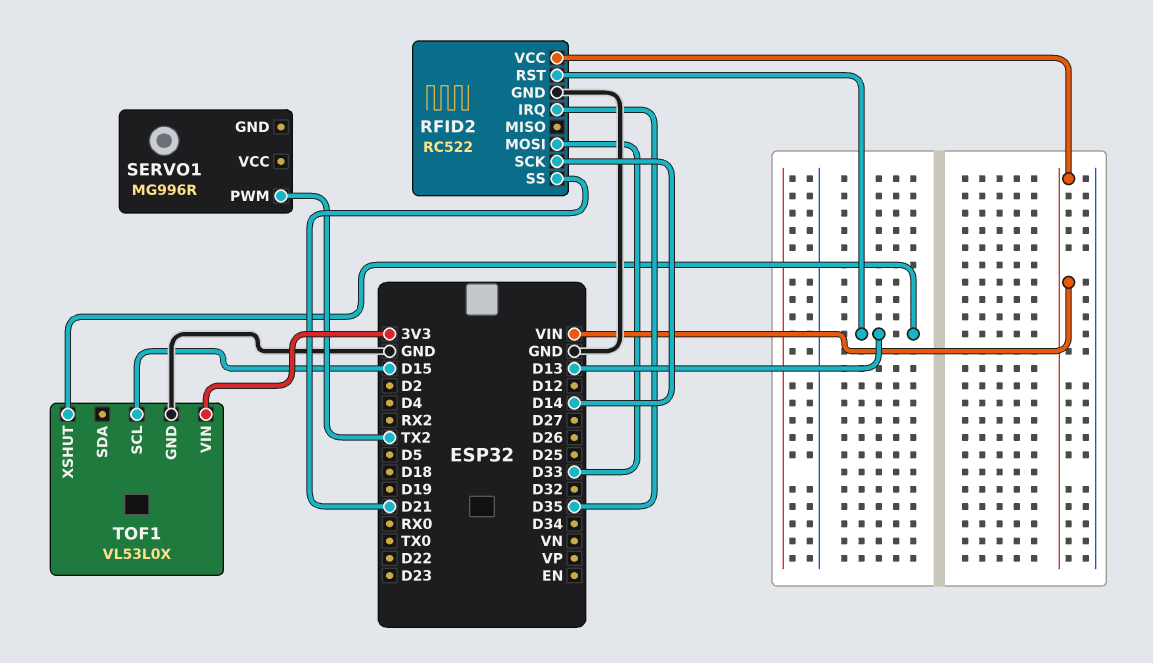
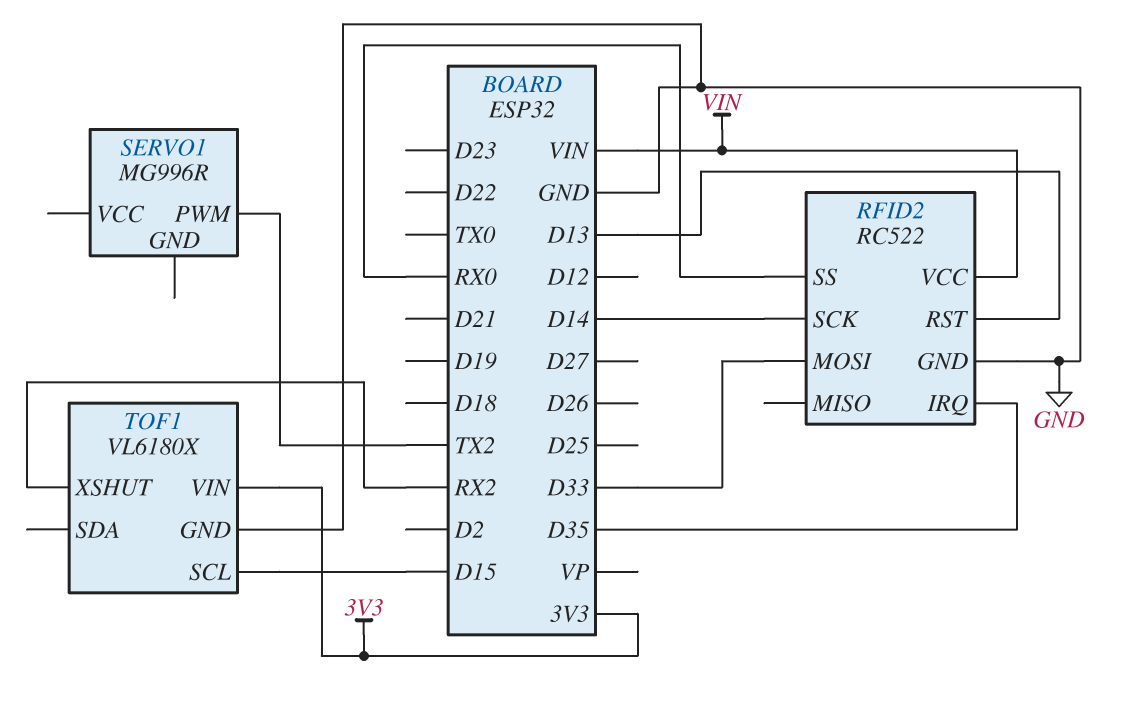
RFID2 pin SS: D21 -> RX0
TOF1: VL53L0X -> VL6180X
TOF1 pin XSHUT: D13 -> RX2

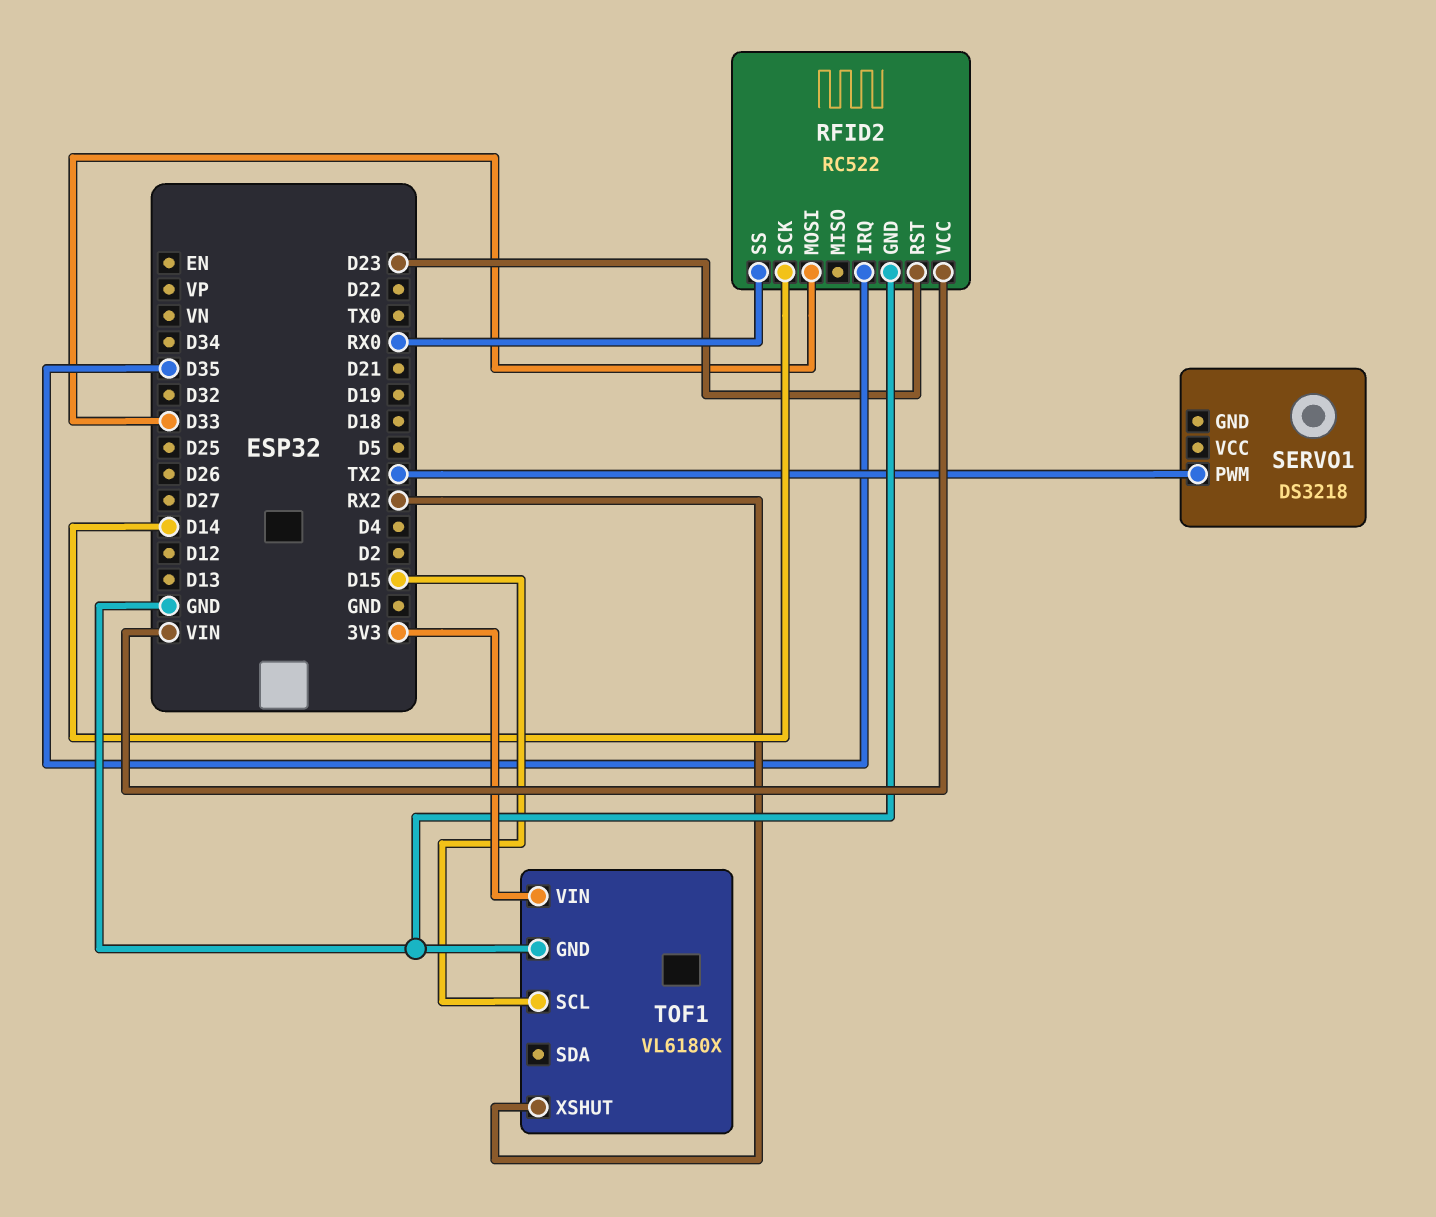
RFID2 pin RST: D13 -> D23
SERVO1: MG996R -> DS3218

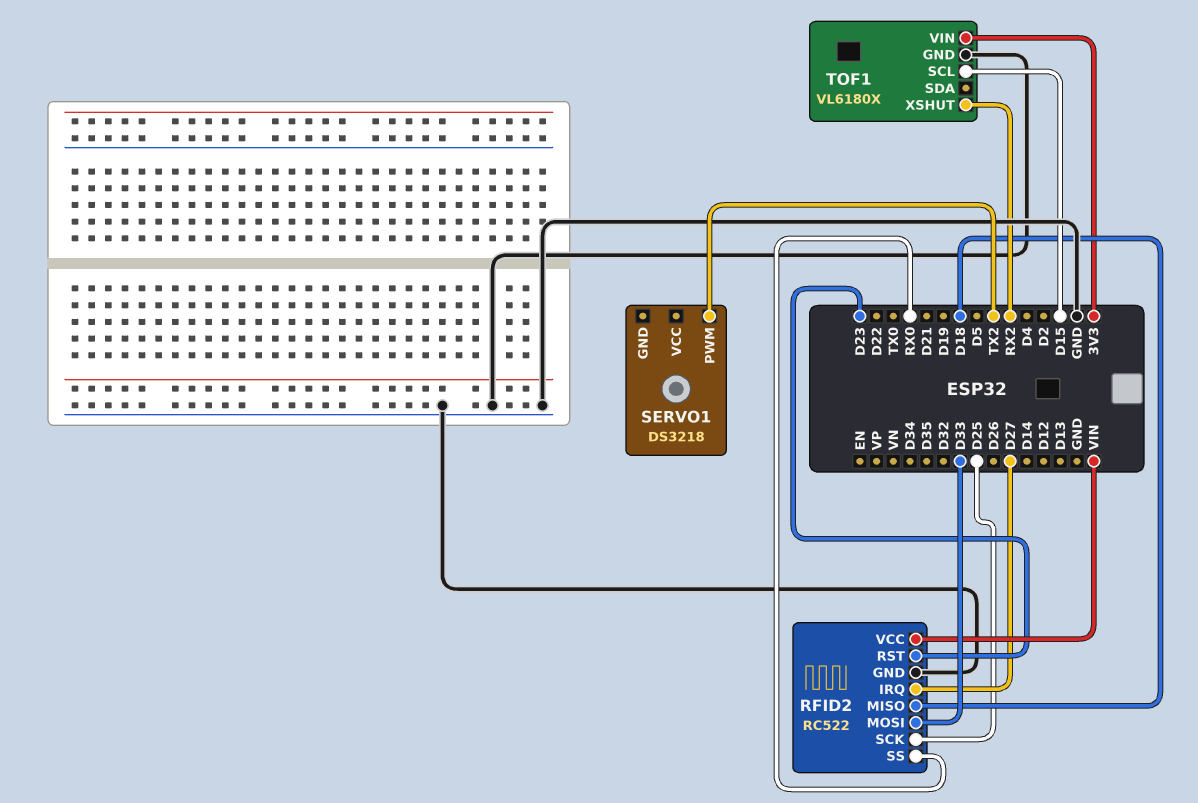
RFID2 pin IRQ: D35 -> D27
RFID2 pin MISO: none -> D18
RFID2 pin SCK: D14 -> D25

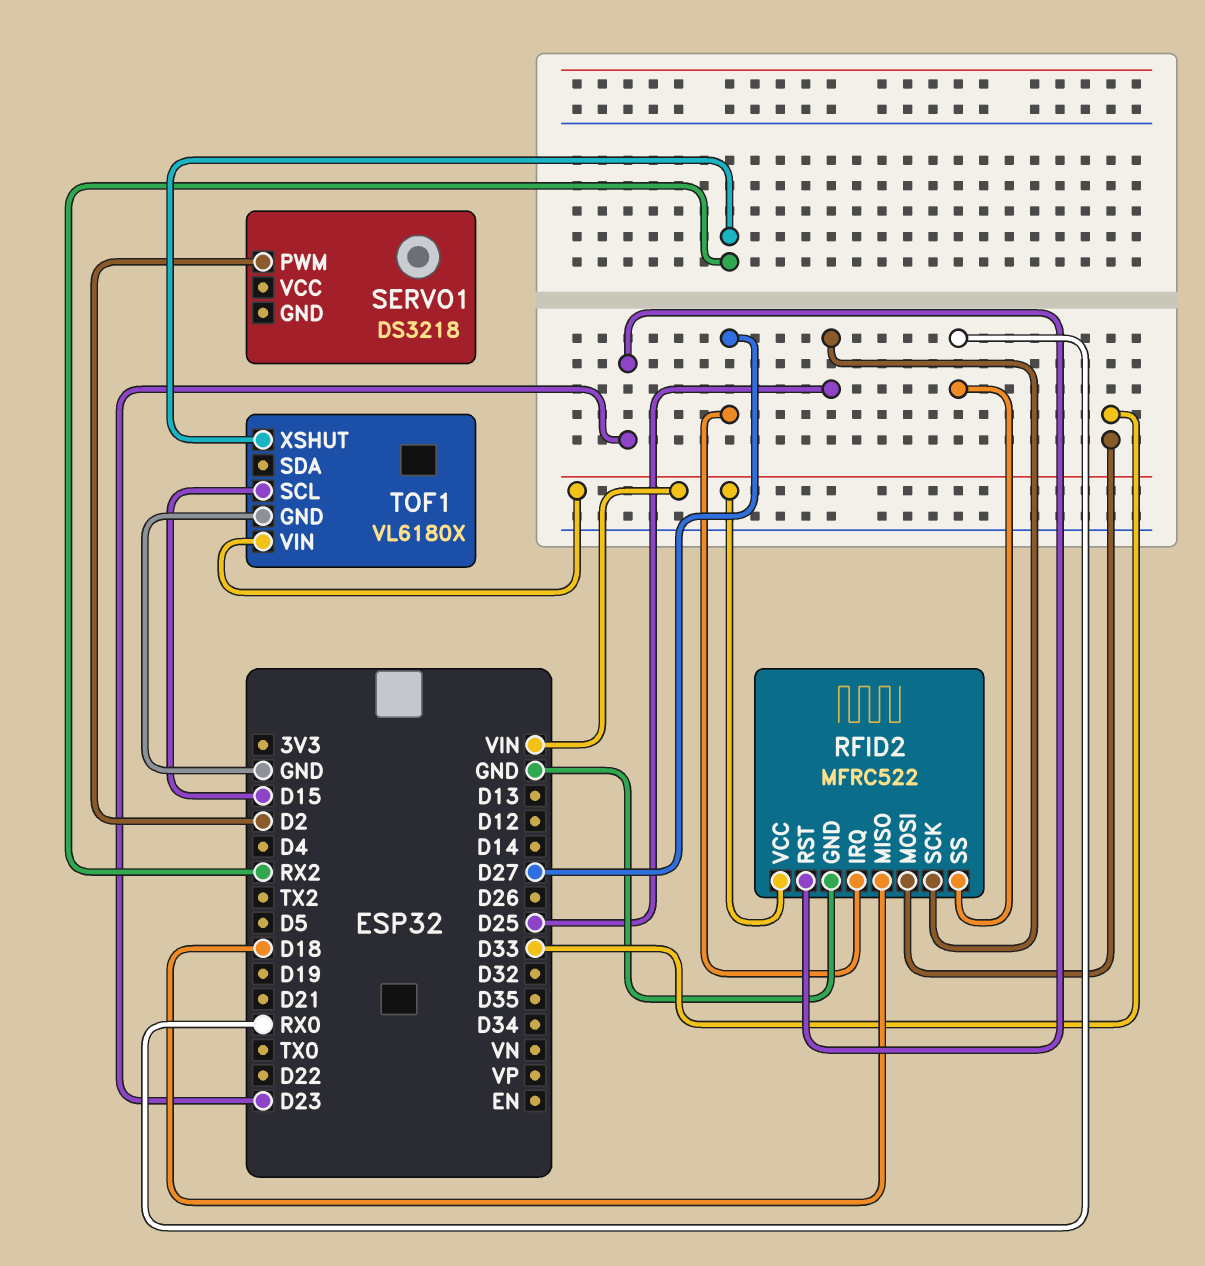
RFID2: RC522 -> MFRC522
SERVO1 pin PWM: TX2 -> D2
TOF1 pin VIN: 3V3 -> VIN

